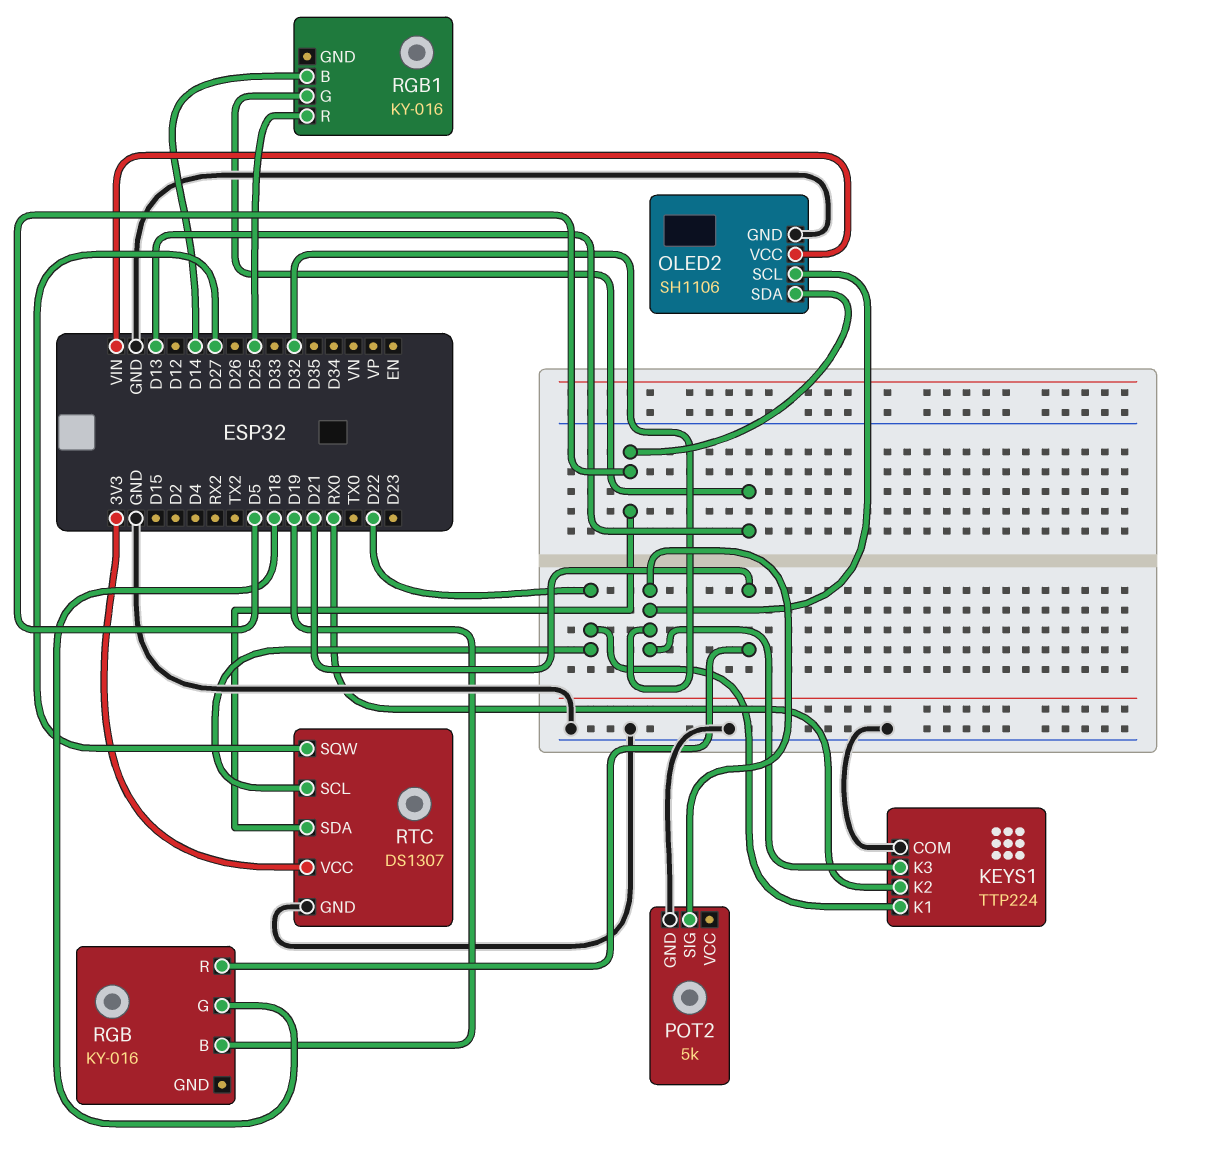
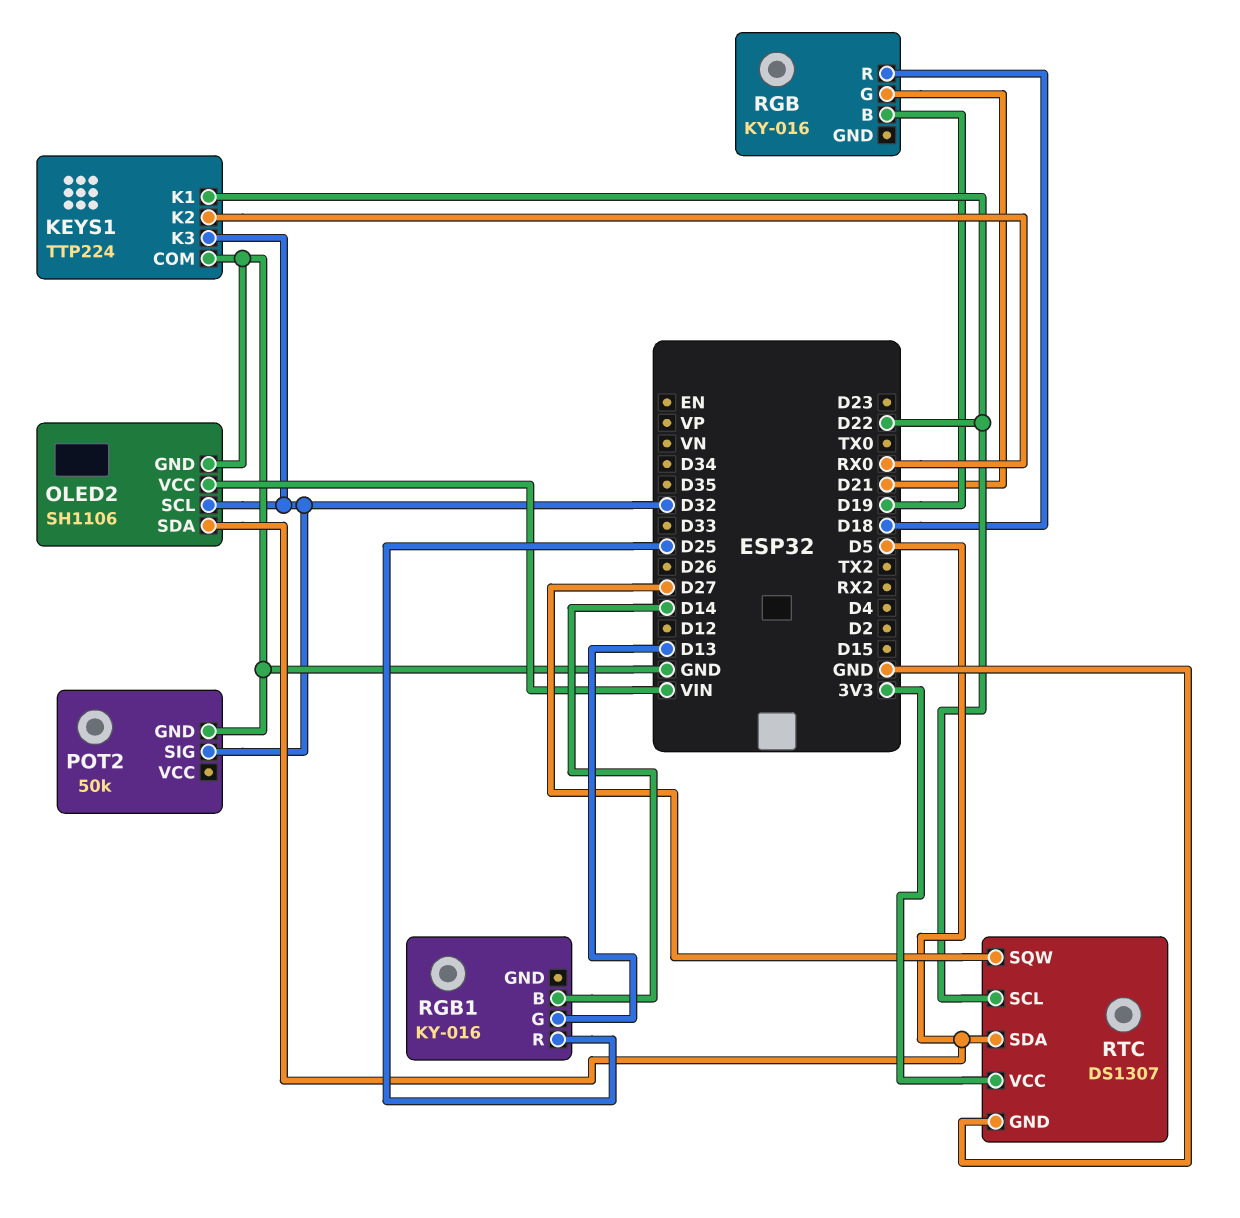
POT2: 5k -> 50k
RGB pin G: D18 -> D21
RGB pin R: D21 -> D18

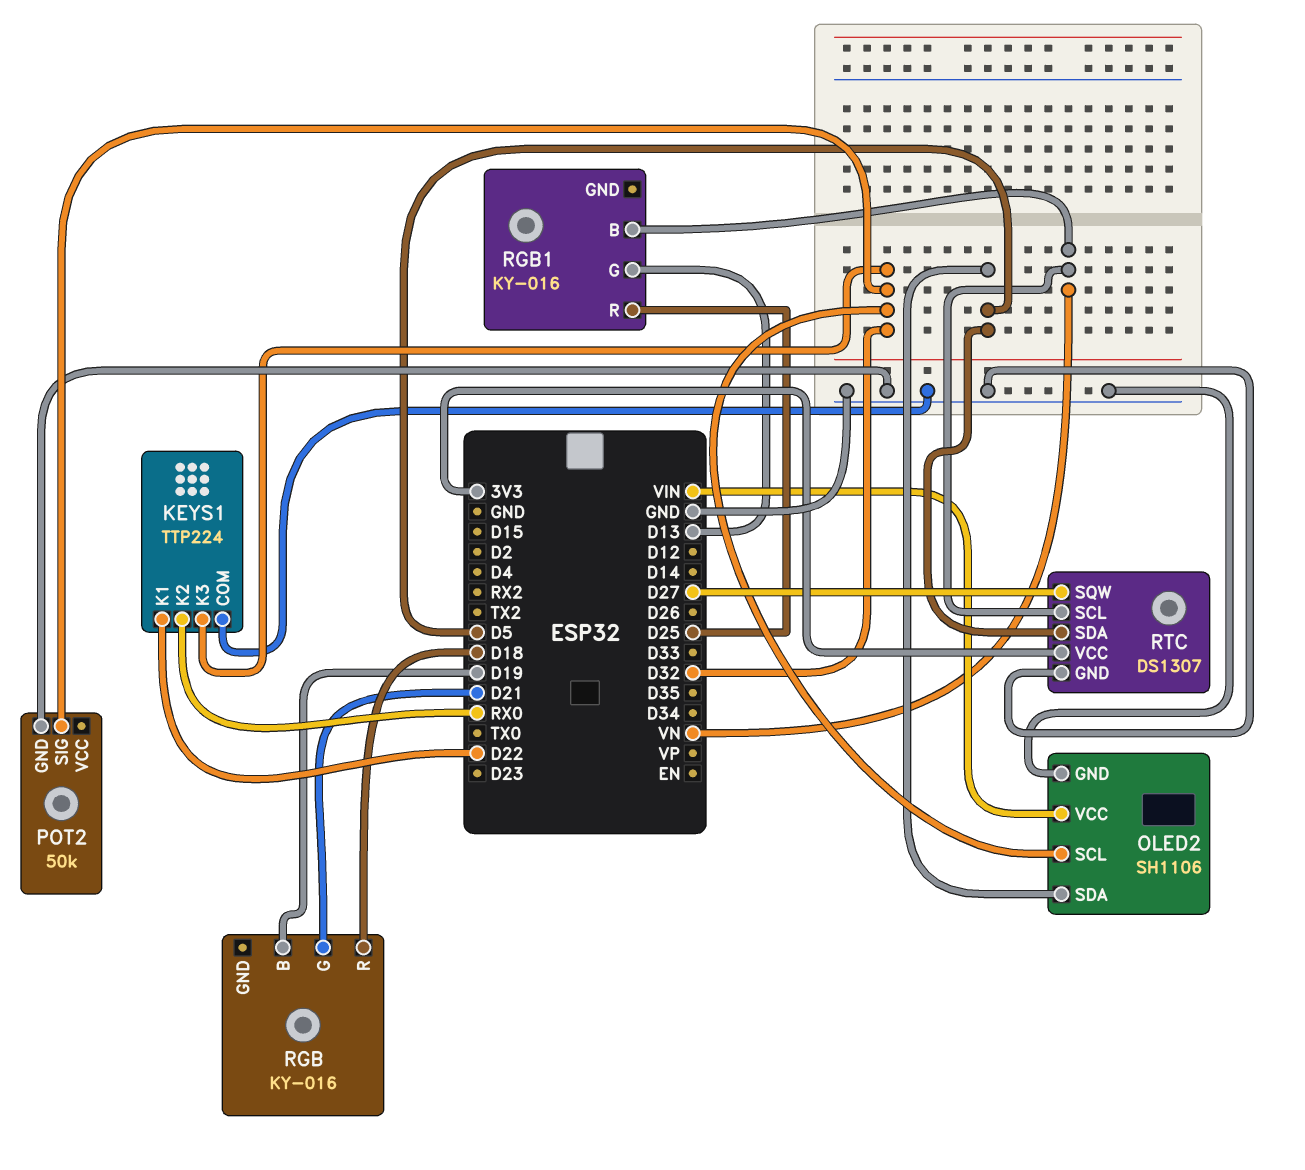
RGB1 pin B: D14 -> VN
RTC pin SCL: D22 -> VN

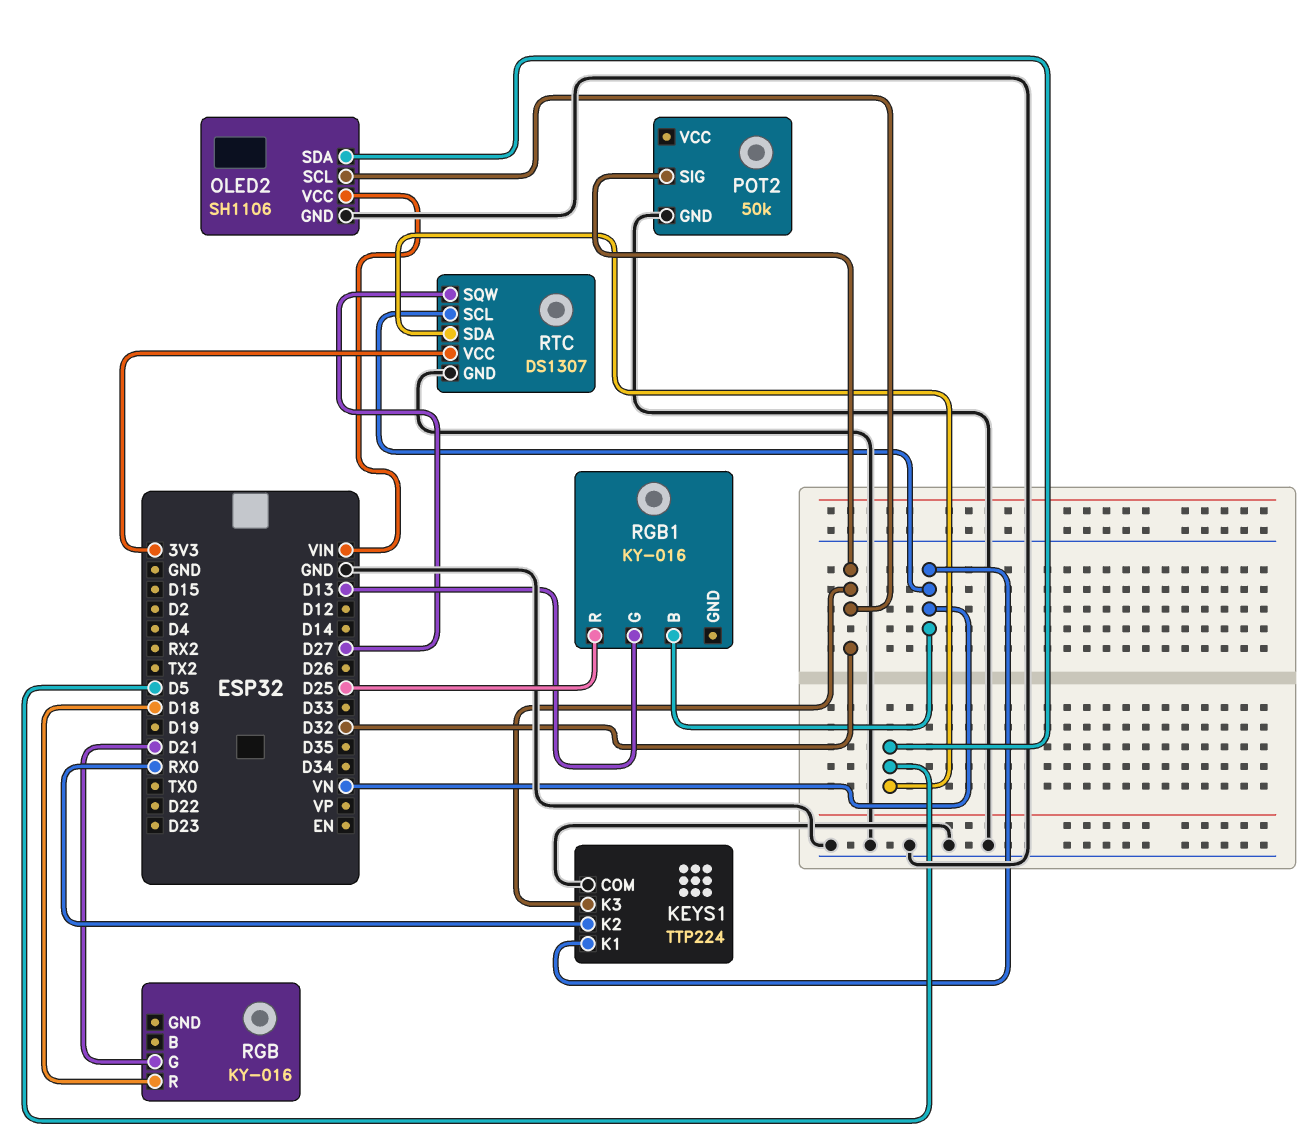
KEYS1 pin K1: D22 -> VN
RGB pin B: D19 -> none

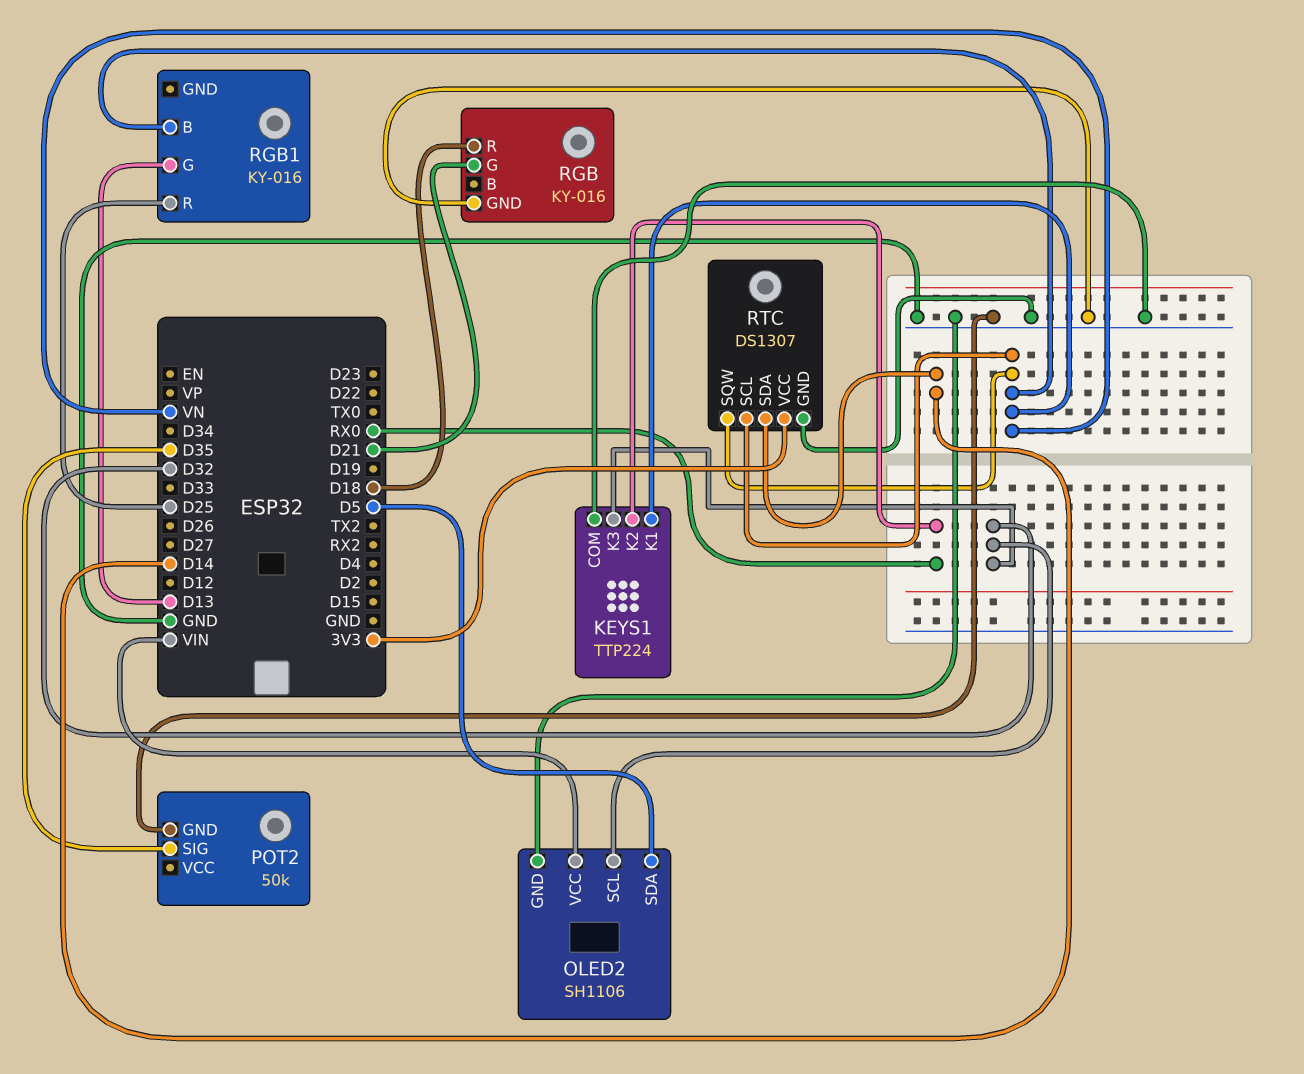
POT2 pin SIG: D32 -> D35
RGB pin GND: none -> GND
RTC pin SDA: D5 -> D14
RTC pin SQW: D27 -> VN

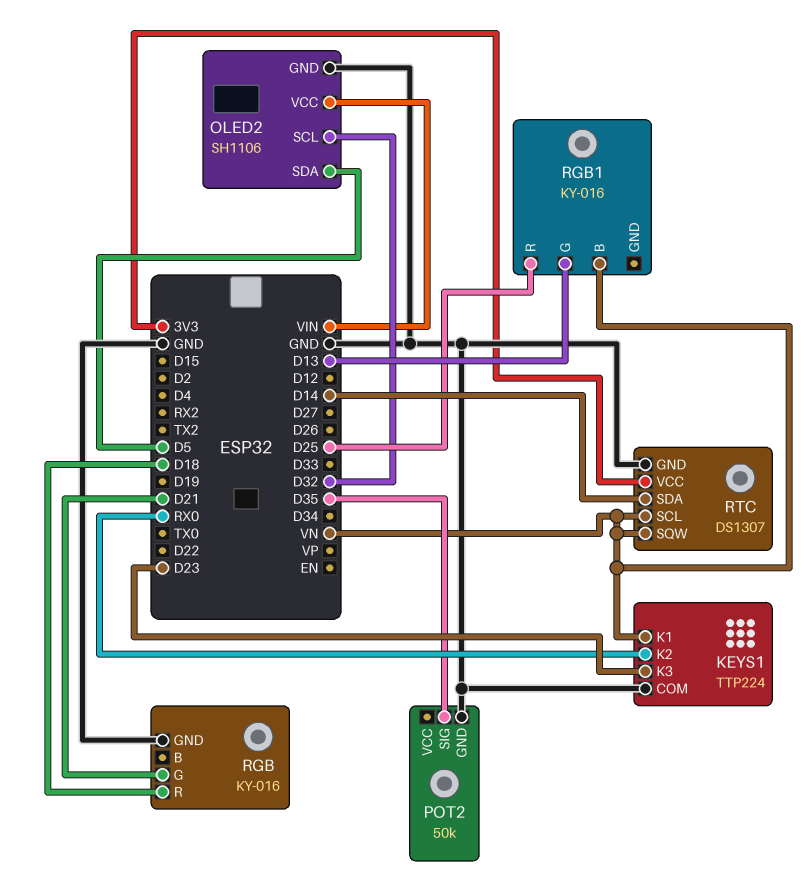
KEYS1 pin K3: D32 -> D23

